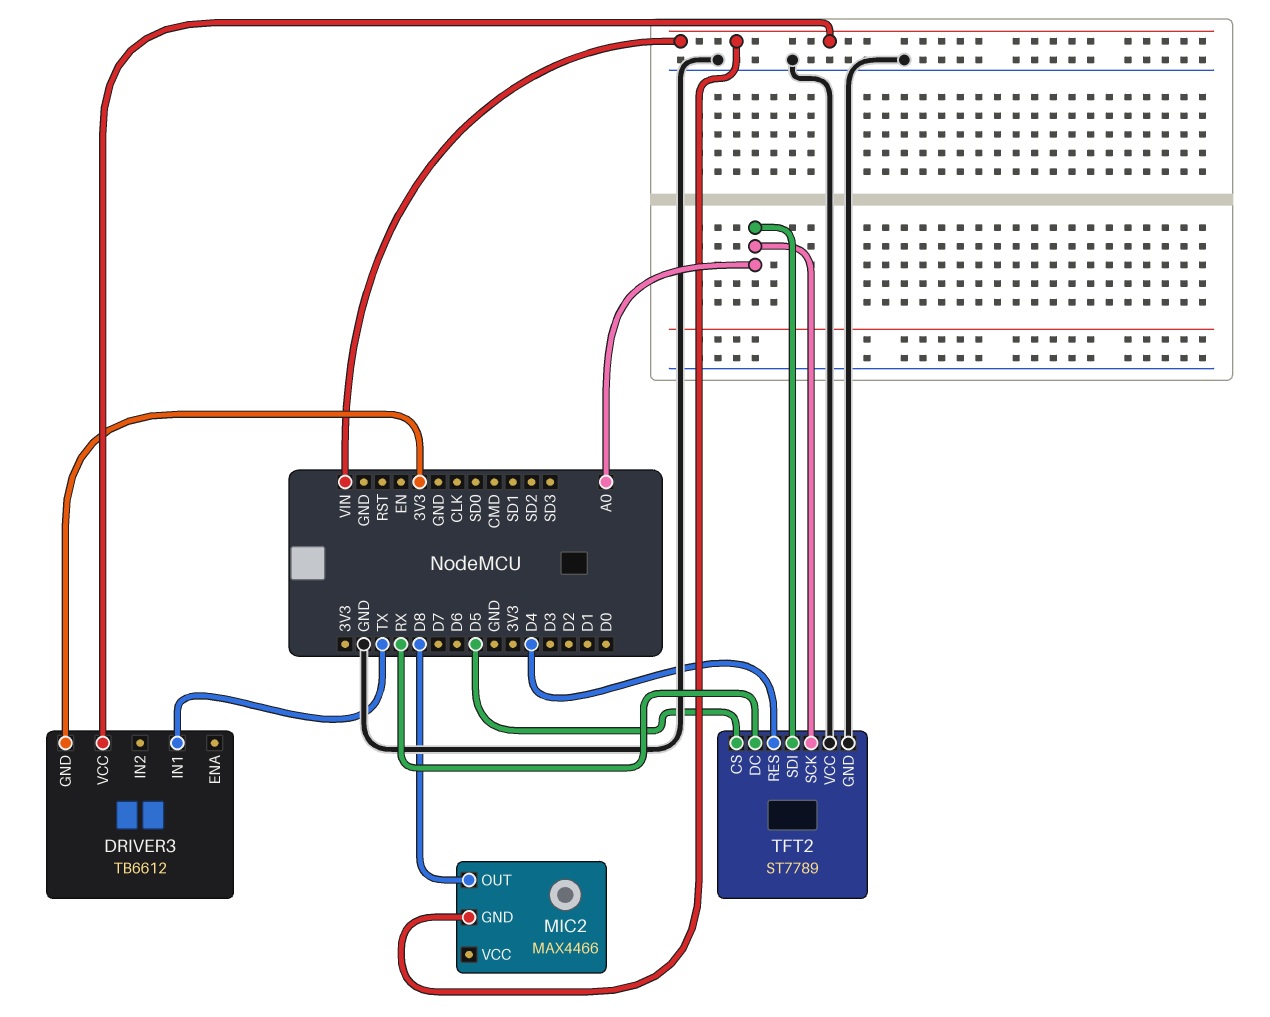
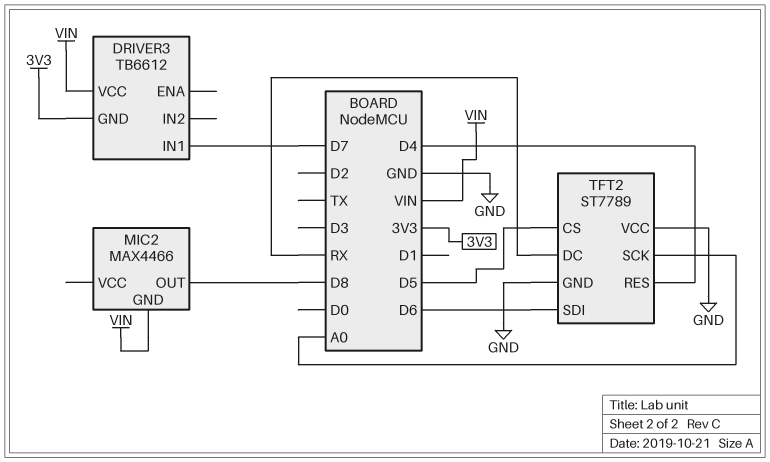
DRIVER3 pin IN1: TX -> D7
TFT2 pin SDI: A0 -> D6

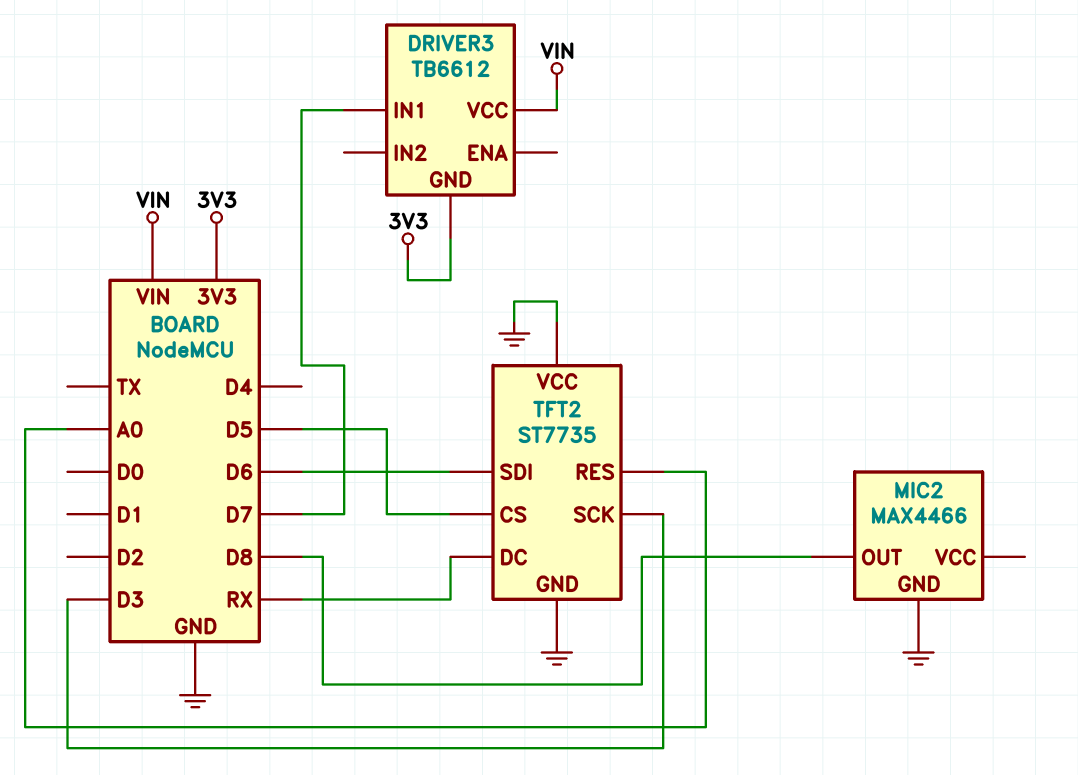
MIC2 pin GND: VIN -> GND
TFT2: ST7789 -> ST7735
TFT2 pin RES: D4 -> A0
TFT2 pin SCK: A0 -> D3

